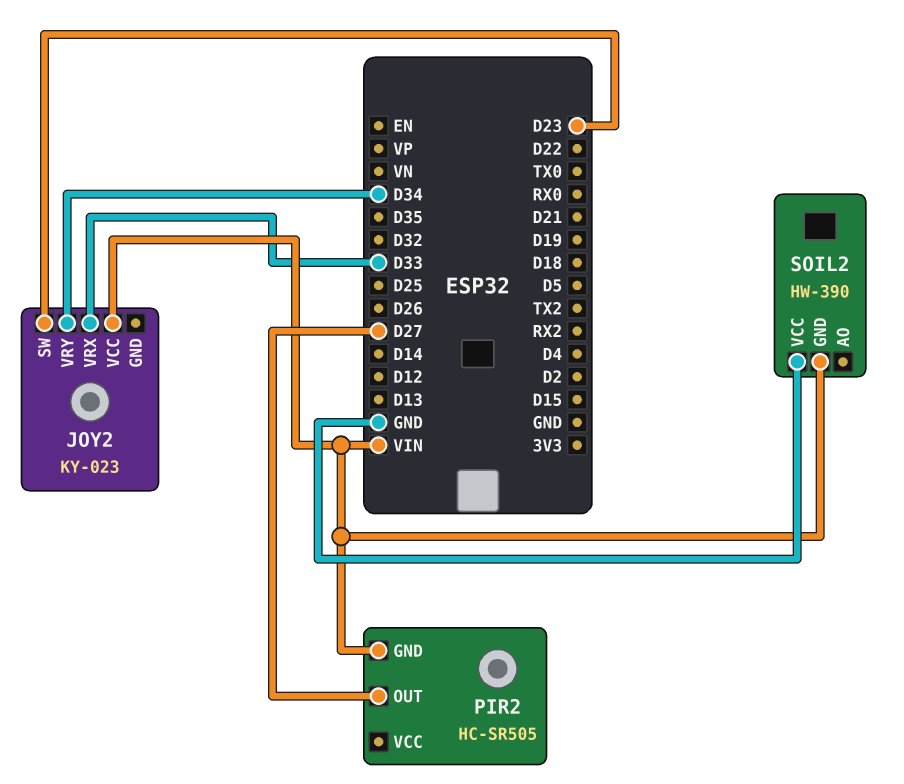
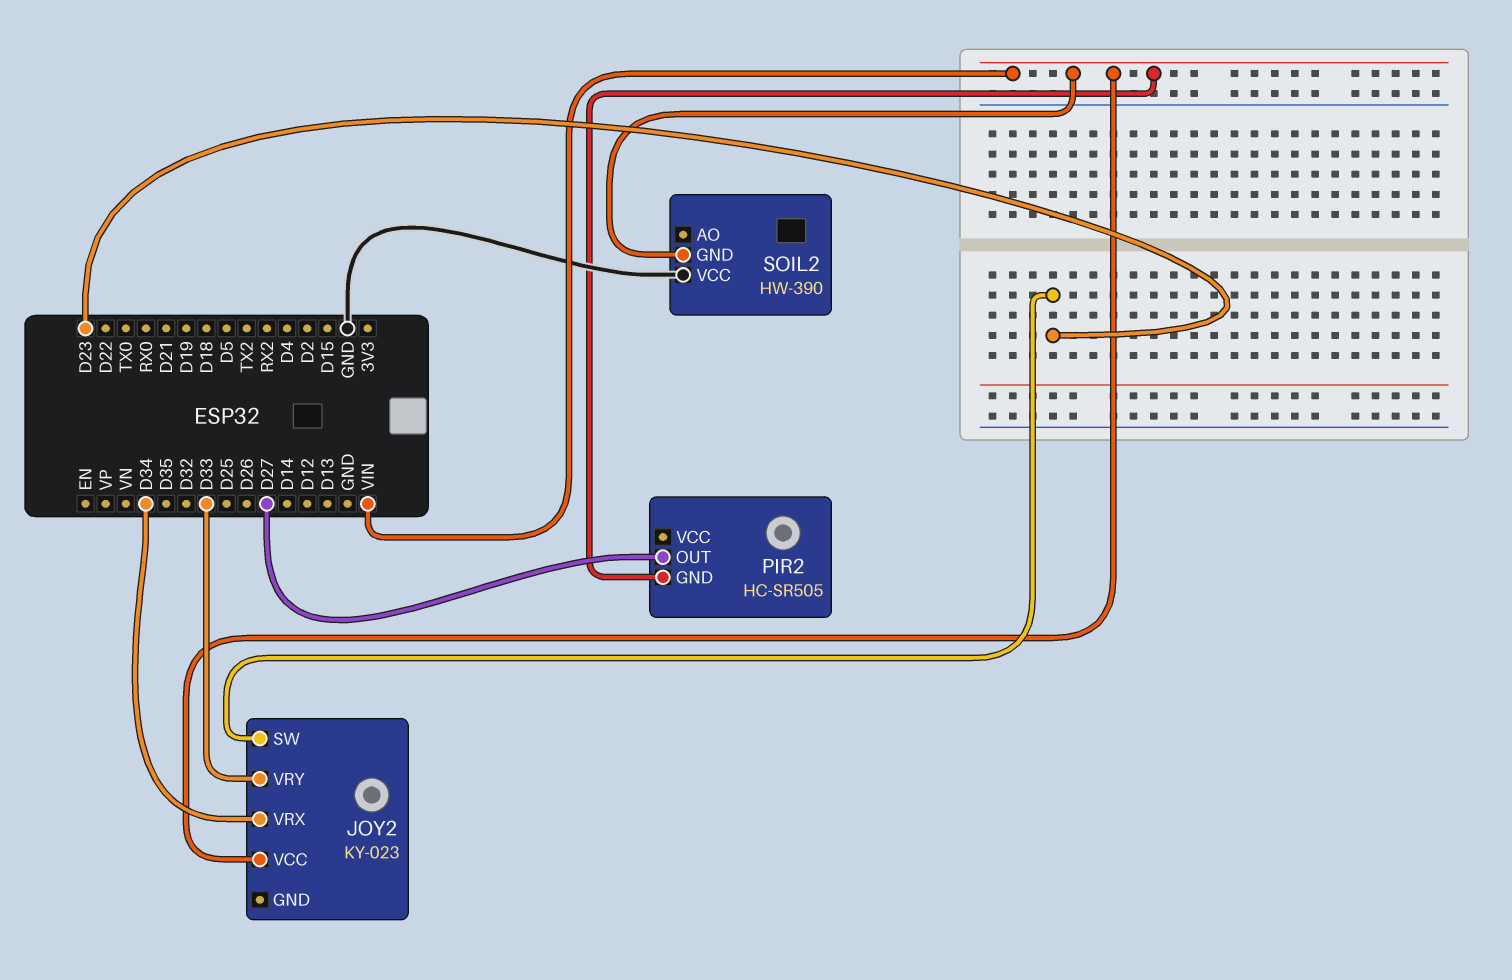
JOY2 pin VRX: D33 -> D34
JOY2 pin VRY: D34 -> D33

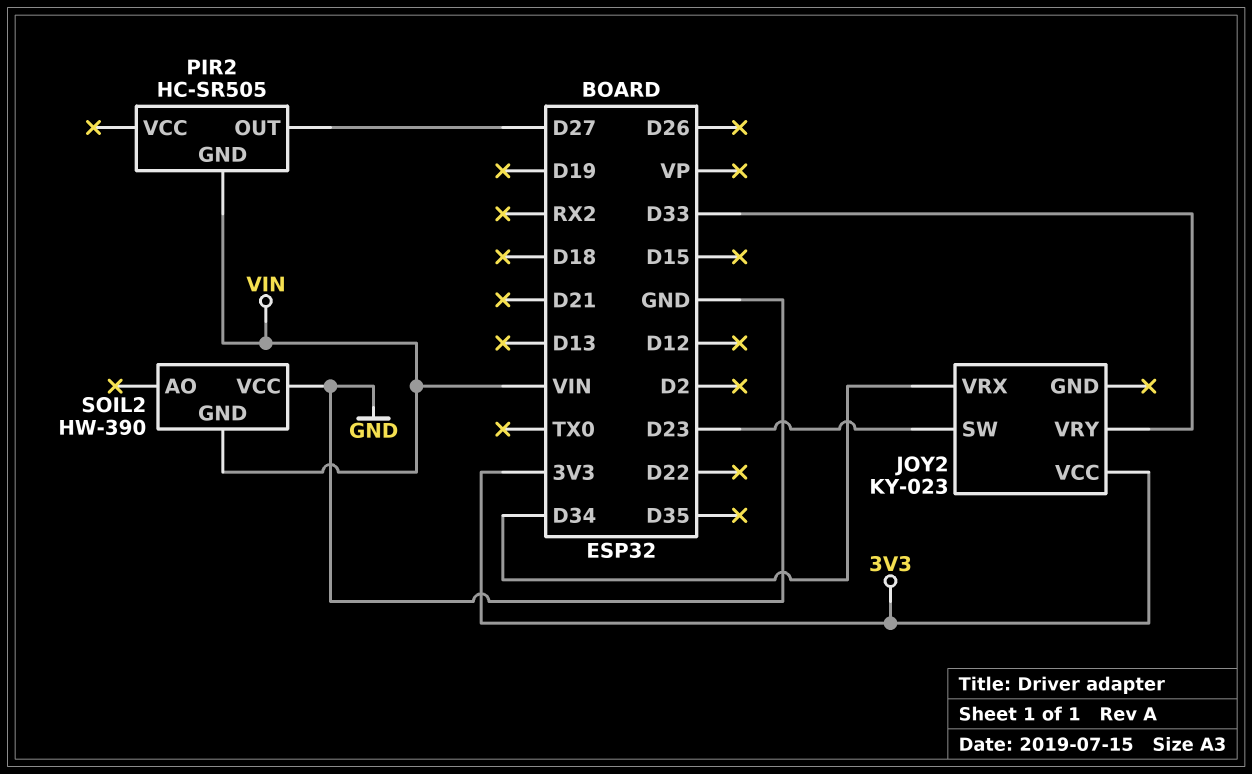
JOY2 pin VCC: VIN -> 3V3

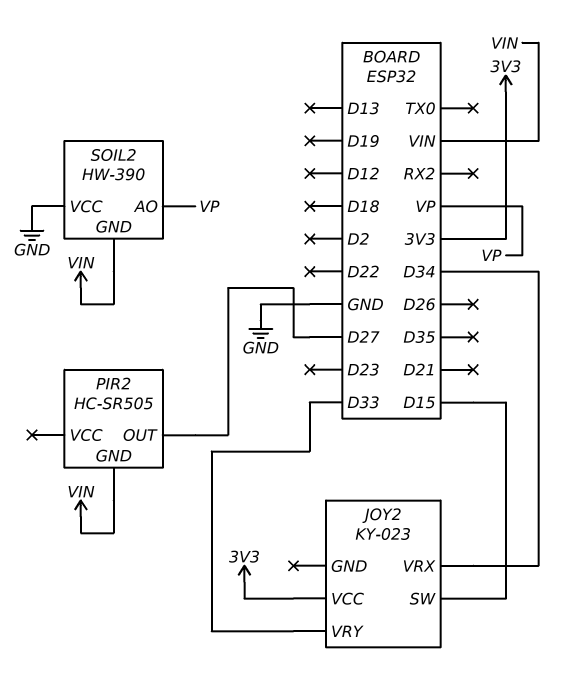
JOY2 pin SW: D23 -> D15
SOIL2 pin AO: none -> VP

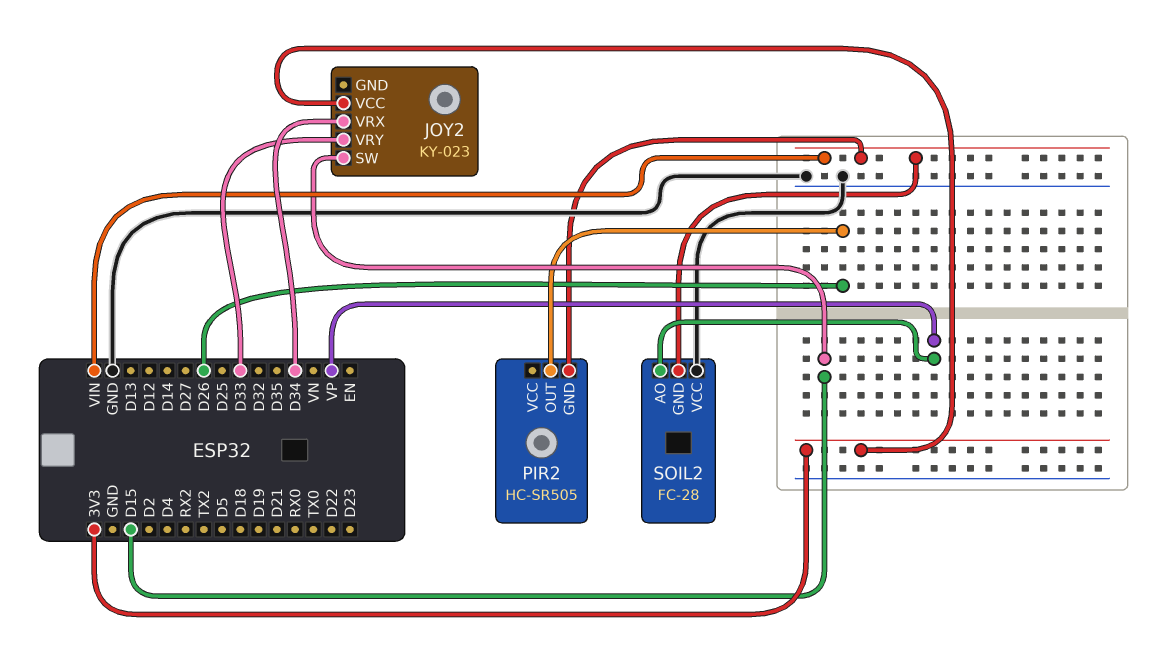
PIR2 pin OUT: D27 -> D26
SOIL2: HW-390 -> FC-28

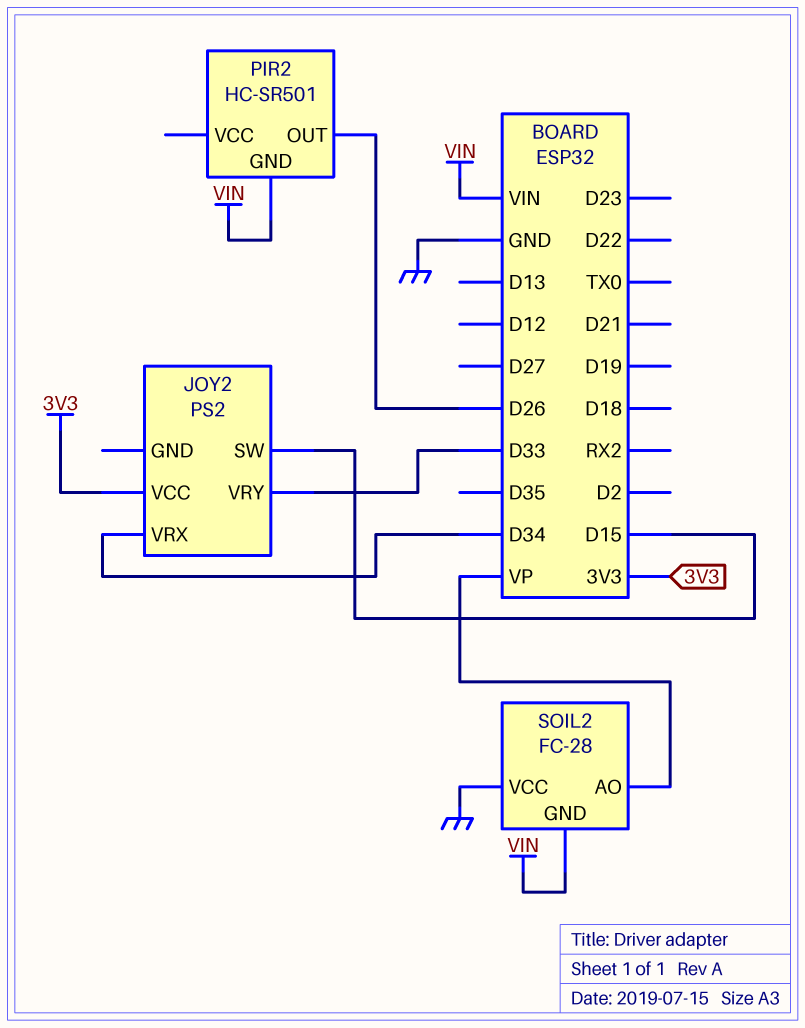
JOY2: KY-023 -> PS2
PIR2: HC-SR505 -> HC-SR501

